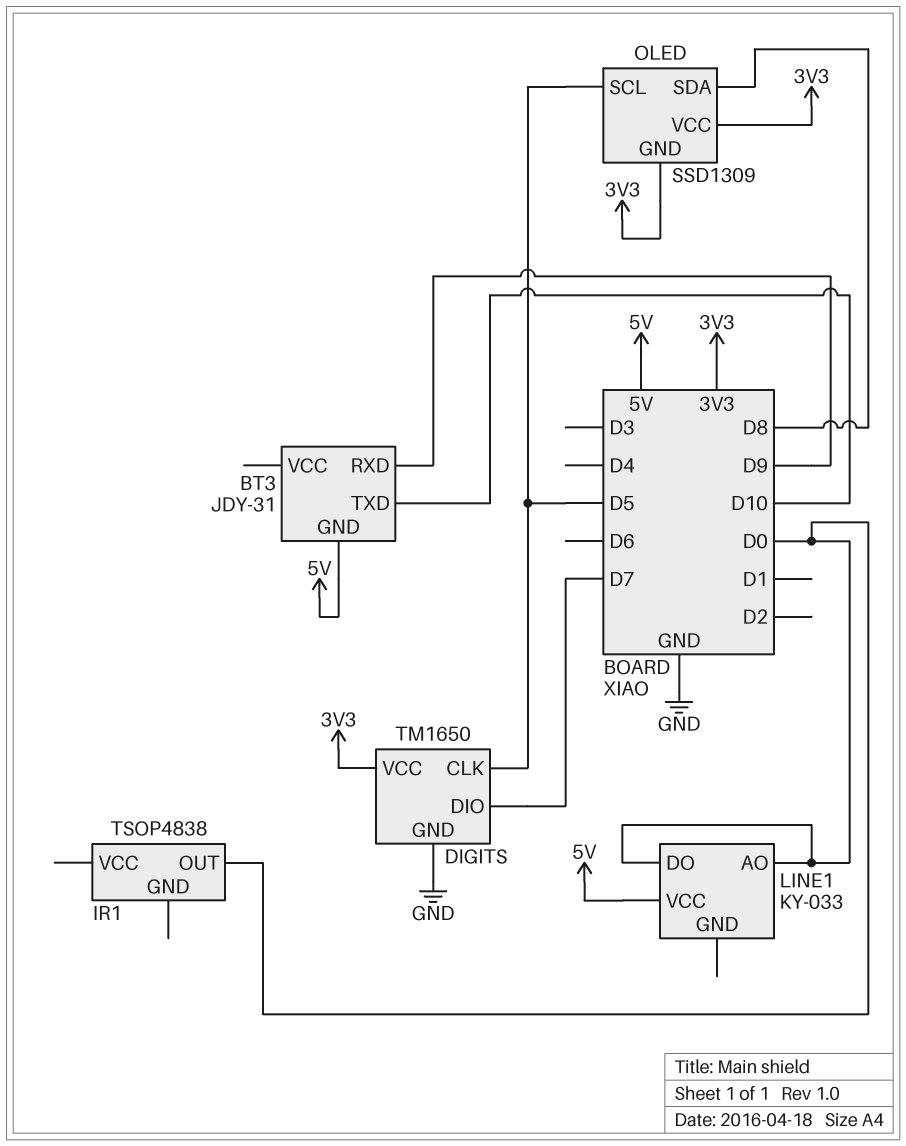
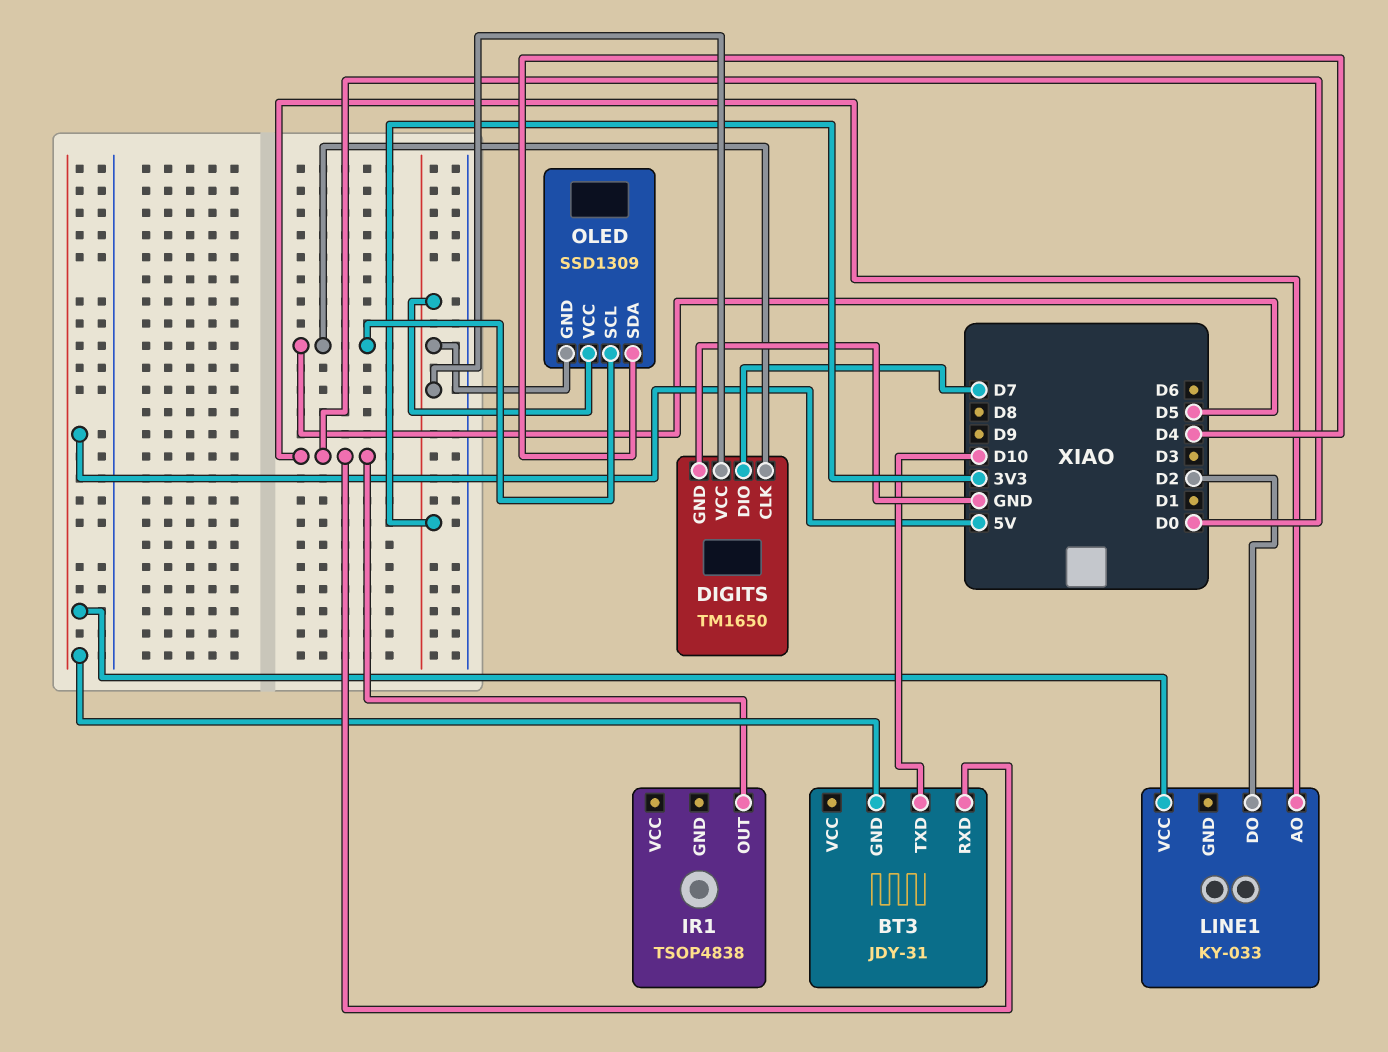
BT3 pin RXD: D9 -> D0
LINE1 pin DO: D0 -> D2
OLED pin SDA: D8 -> D4

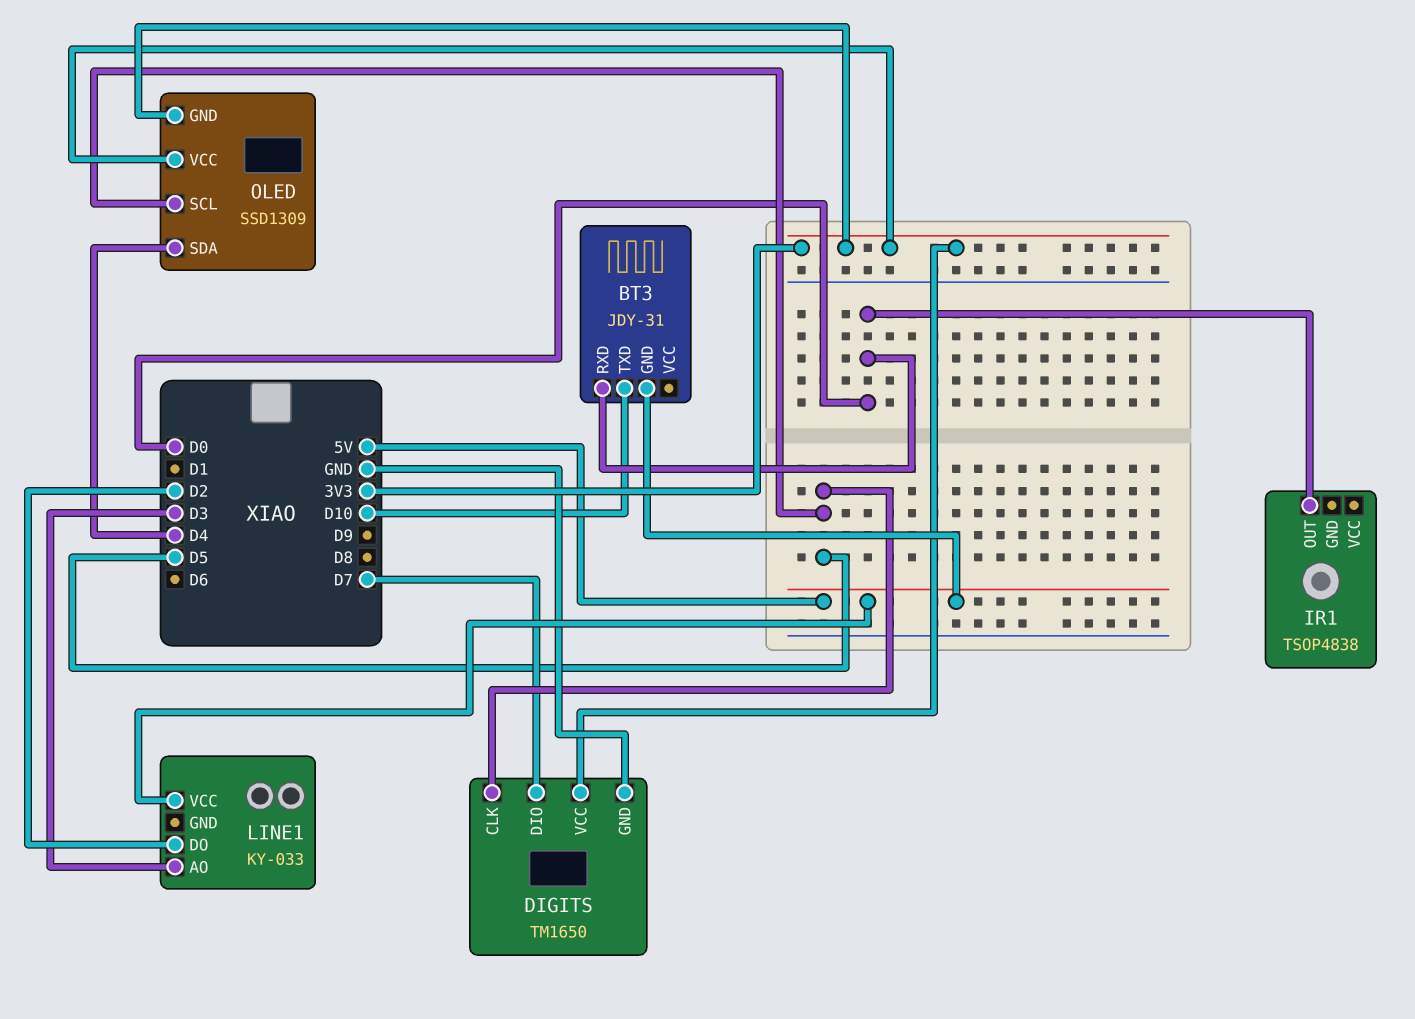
LINE1 pin AO: D0 -> D3

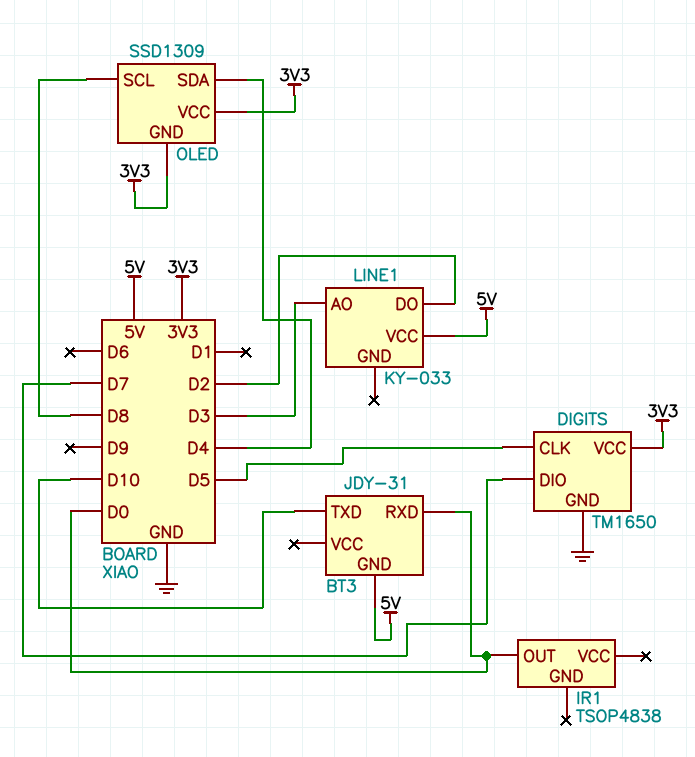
OLED pin SCL: D5 -> D8

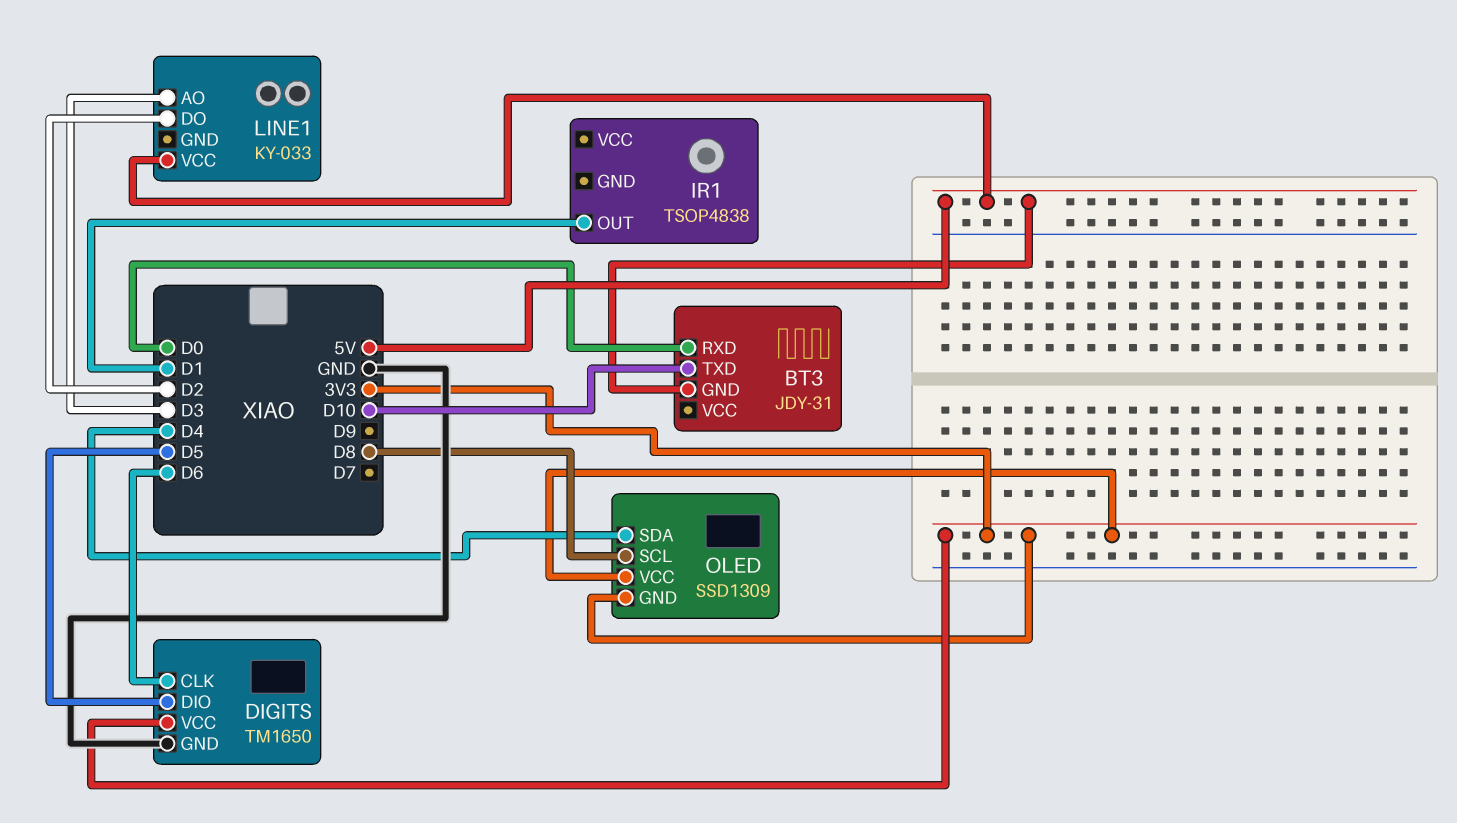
DIGITS pin CLK: D5 -> D6
DIGITS pin DIO: D7 -> D5
IR1 pin OUT: D0 -> D1

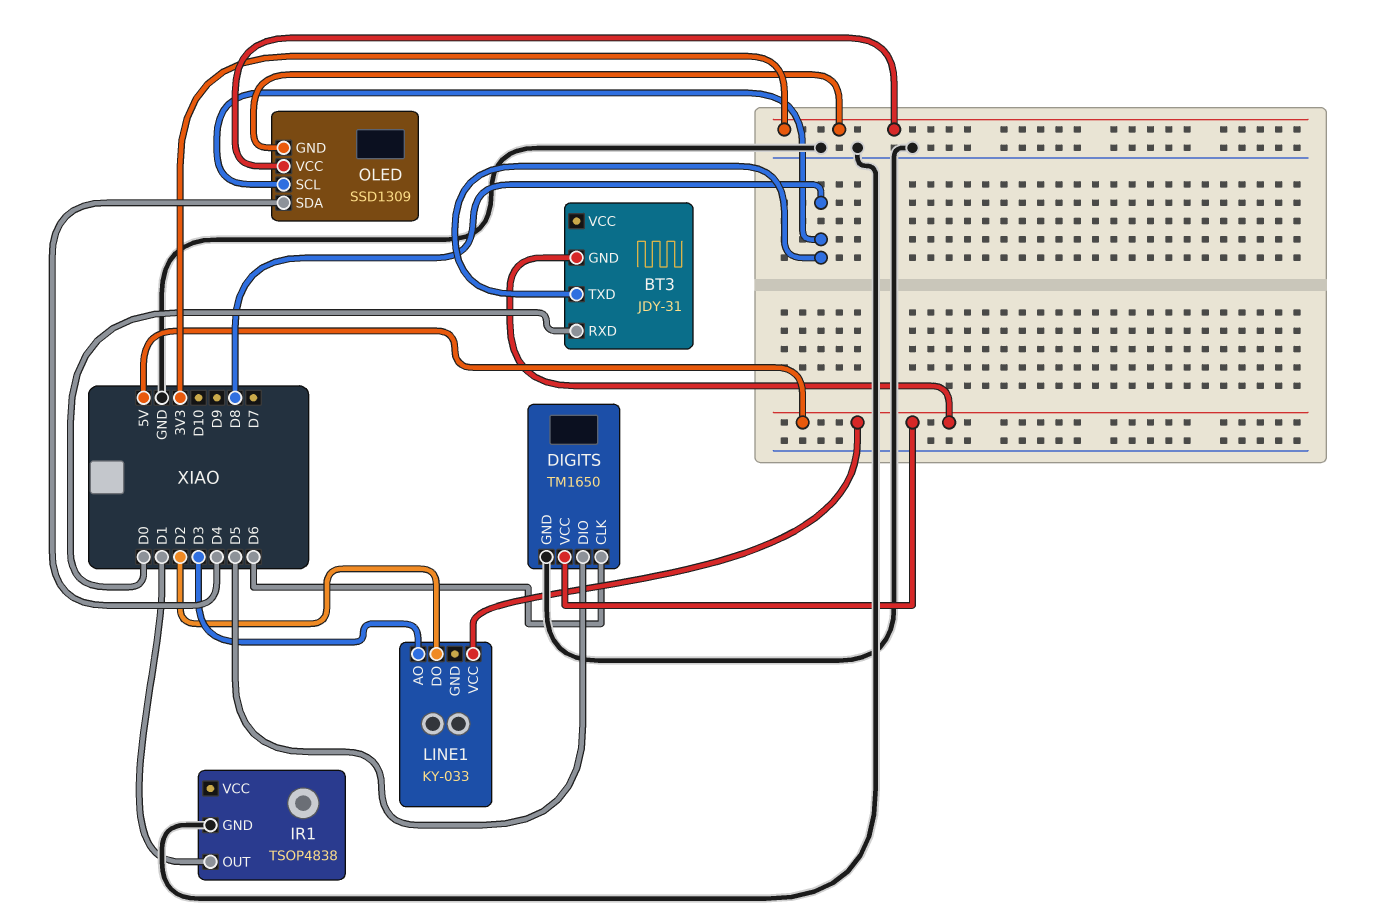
BT3 pin TXD: D10 -> D8
DIGITS pin VCC: 3V3 -> 5V
IR1 pin GND: none -> GND

